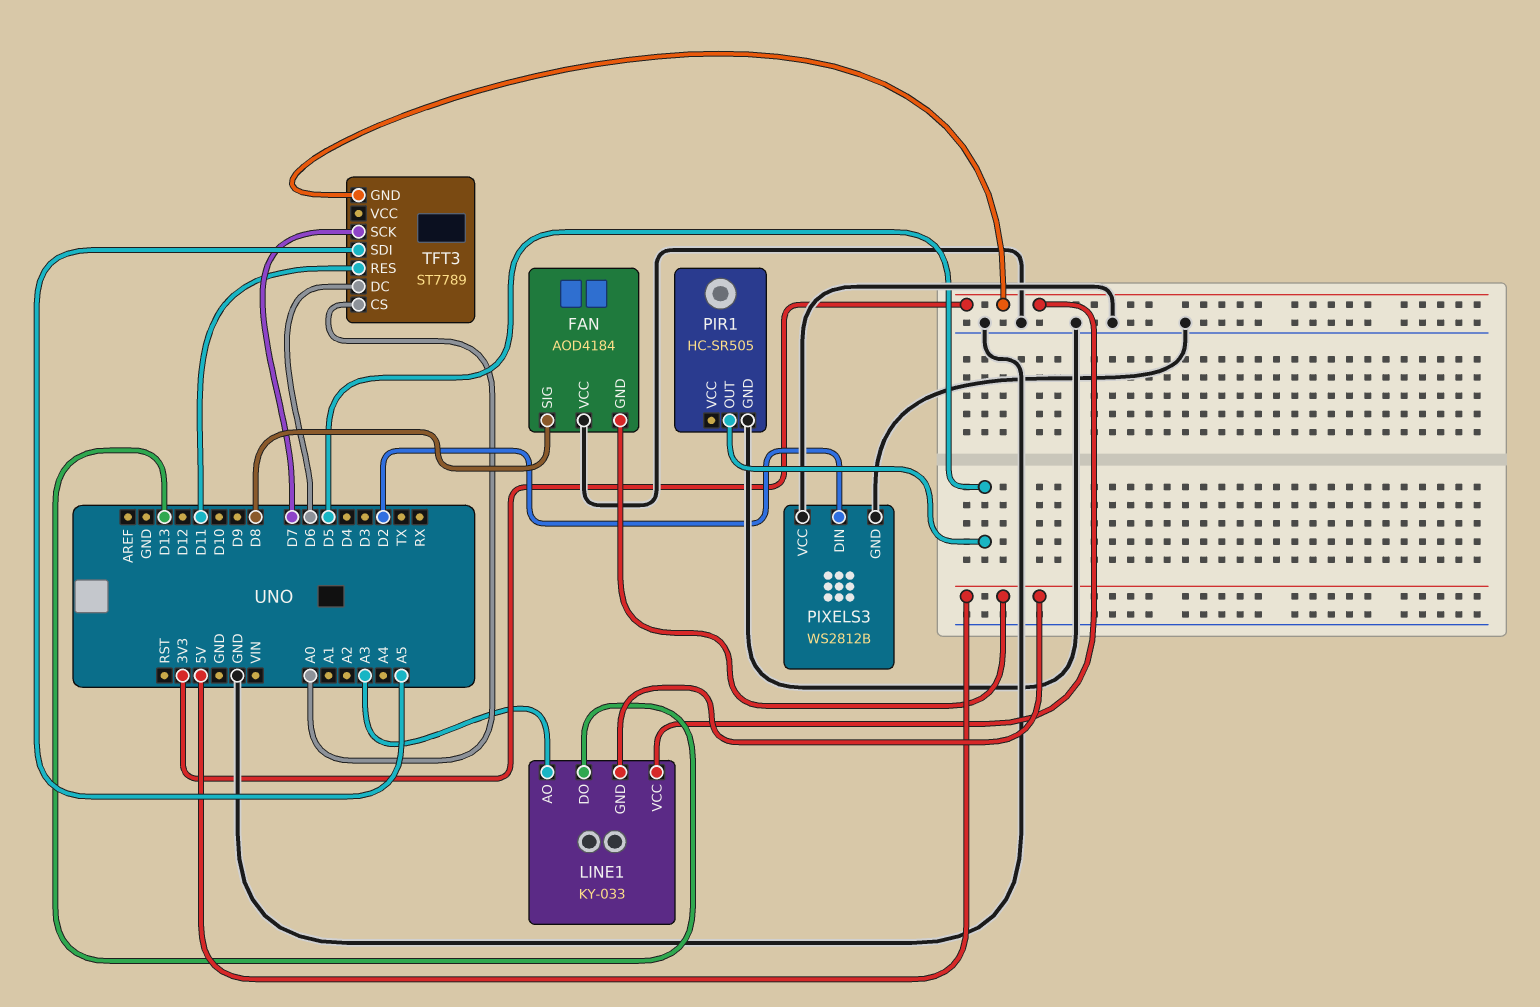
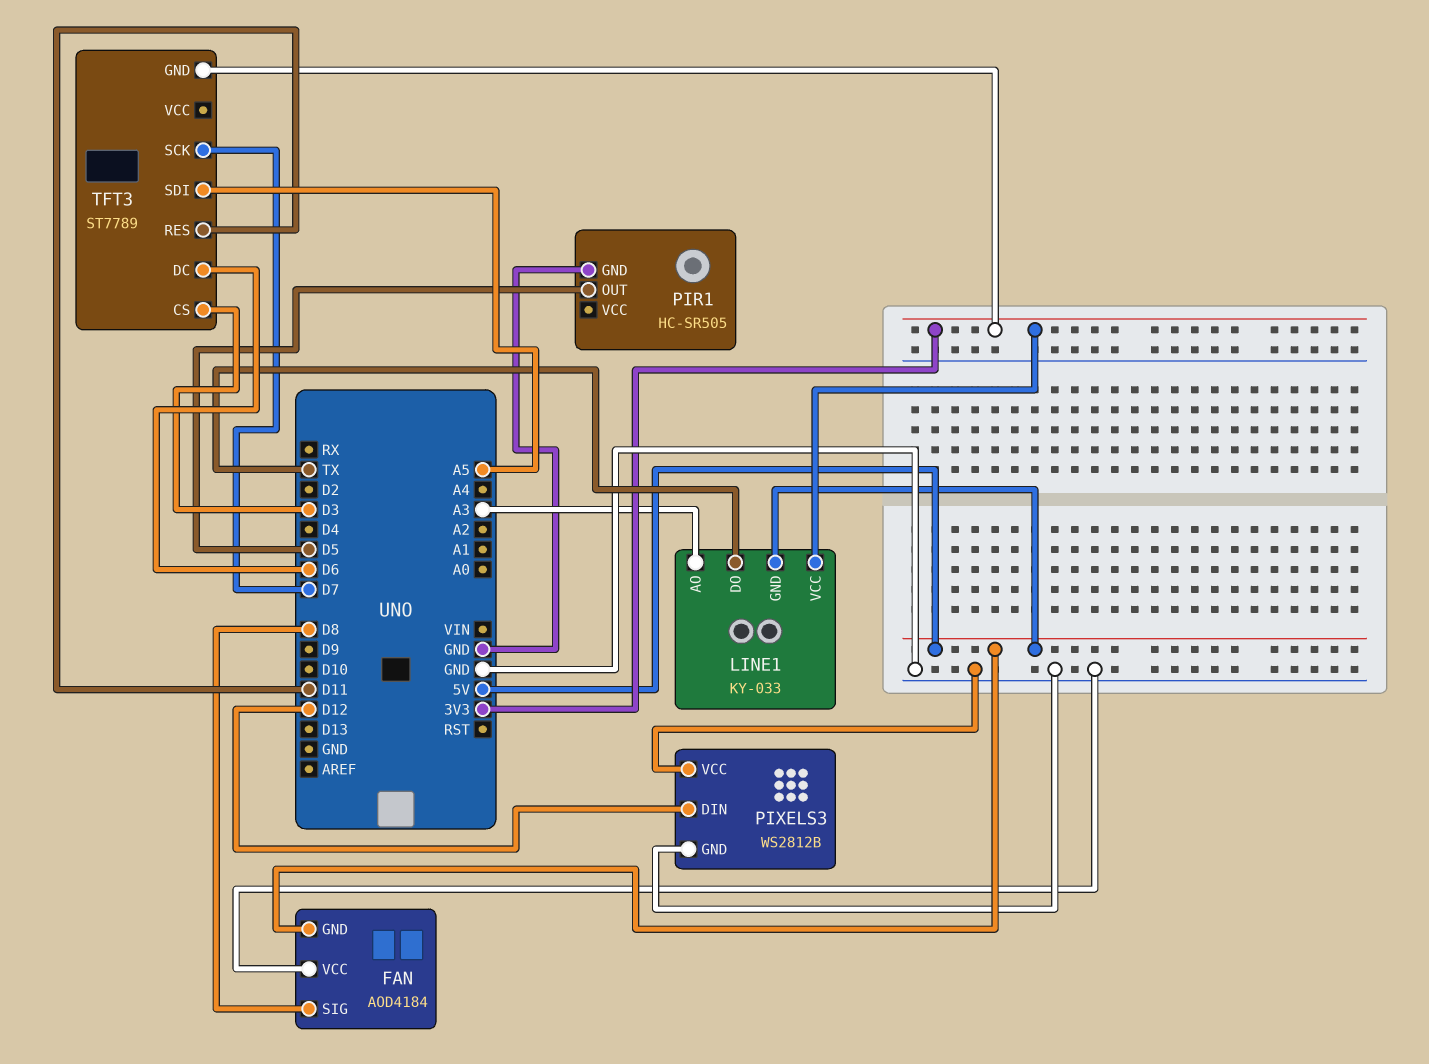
LINE1 pin DO: D13 -> TX
PIXELS3 pin DIN: D2 -> D12
TFT3 pin CS: A0 -> D3

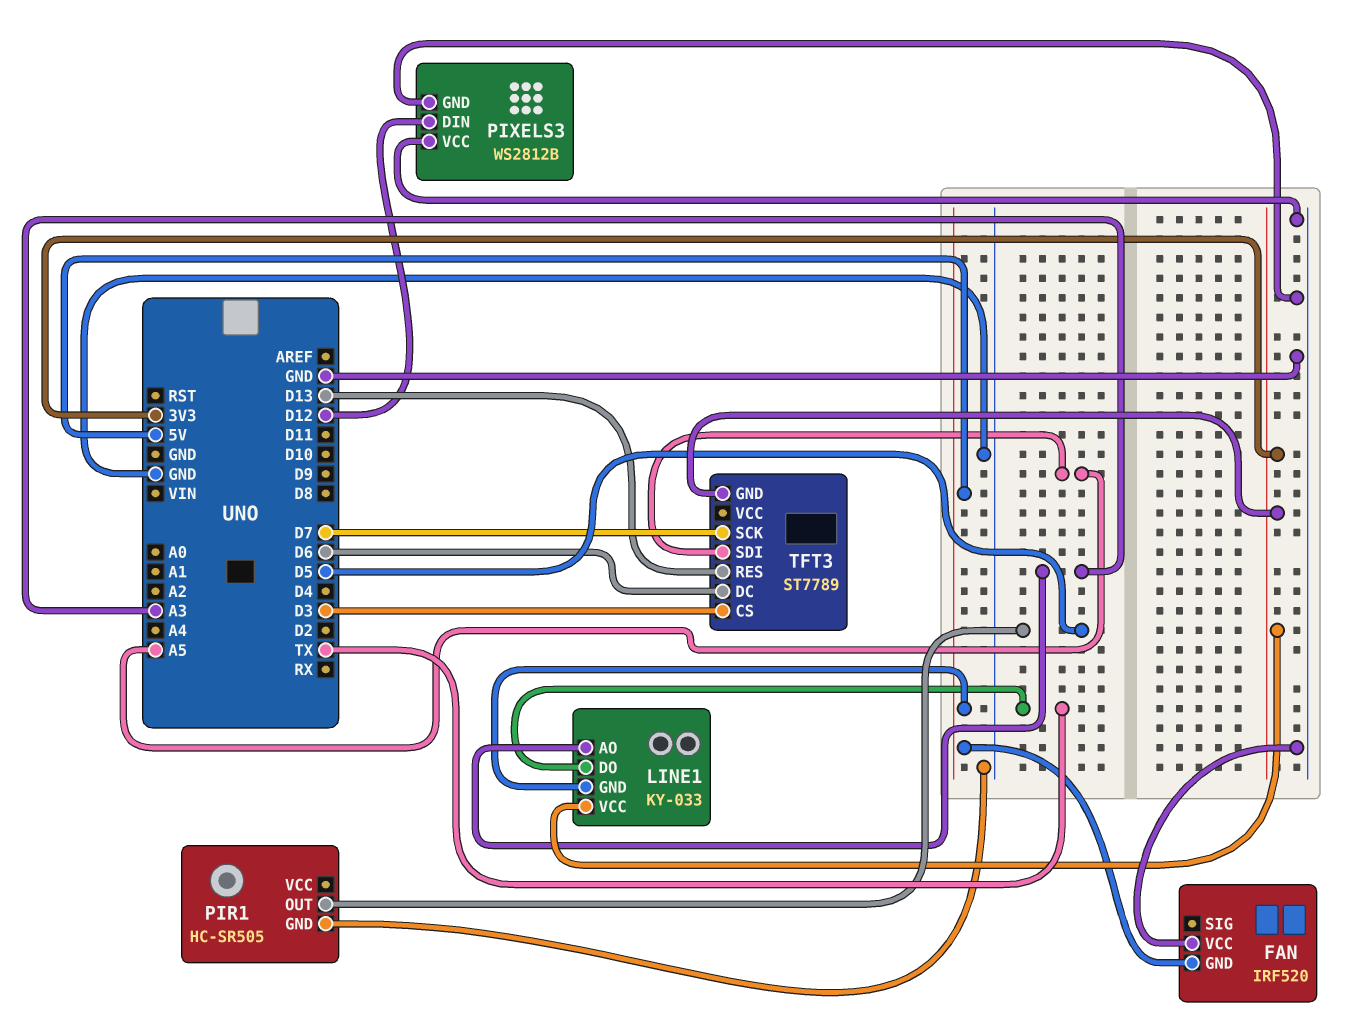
FAN: AOD4184 -> IRF520
FAN pin SIG: D8 -> none
TFT3 pin RES: D11 -> D13

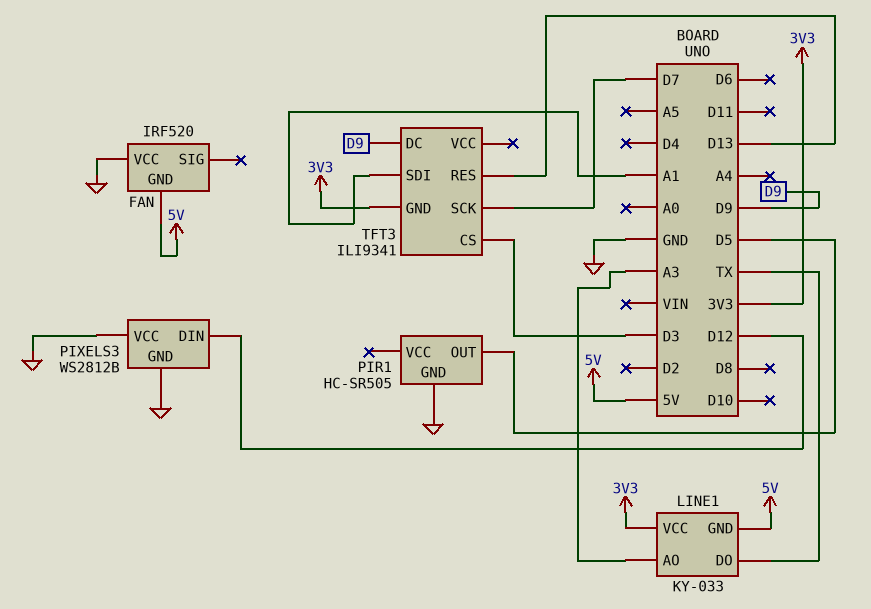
TFT3: ST7789 -> ILI9341
TFT3 pin DC: D6 -> D9
TFT3 pin SDI: A5 -> A1

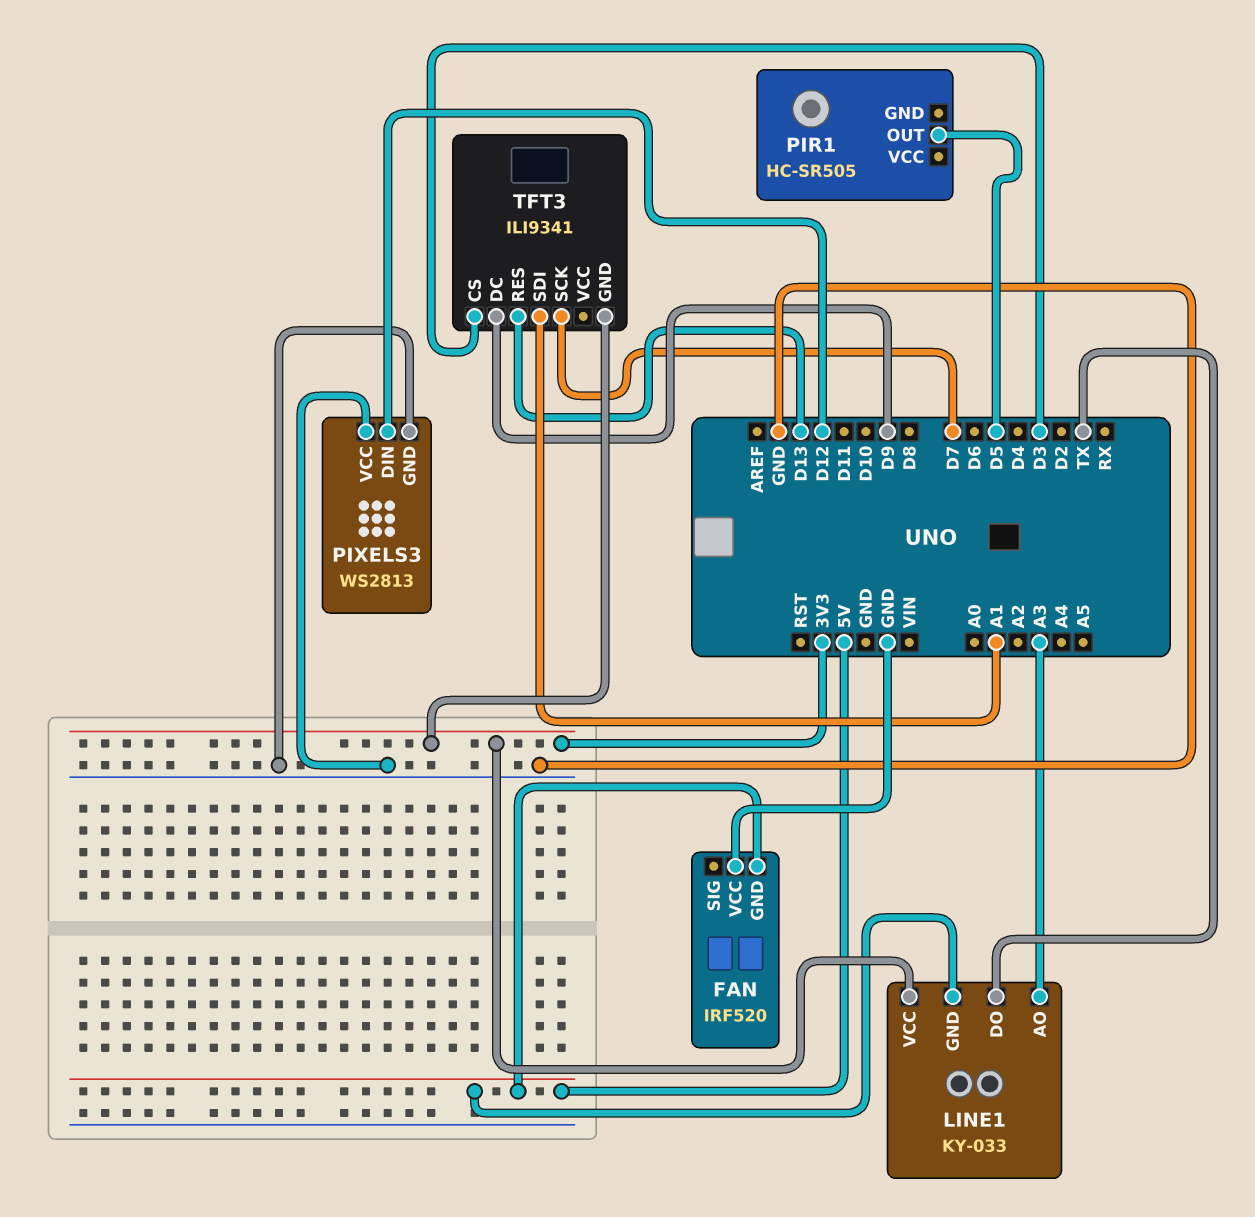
PIR1 pin GND: GND -> none
PIXELS3: WS2812B -> WS2813

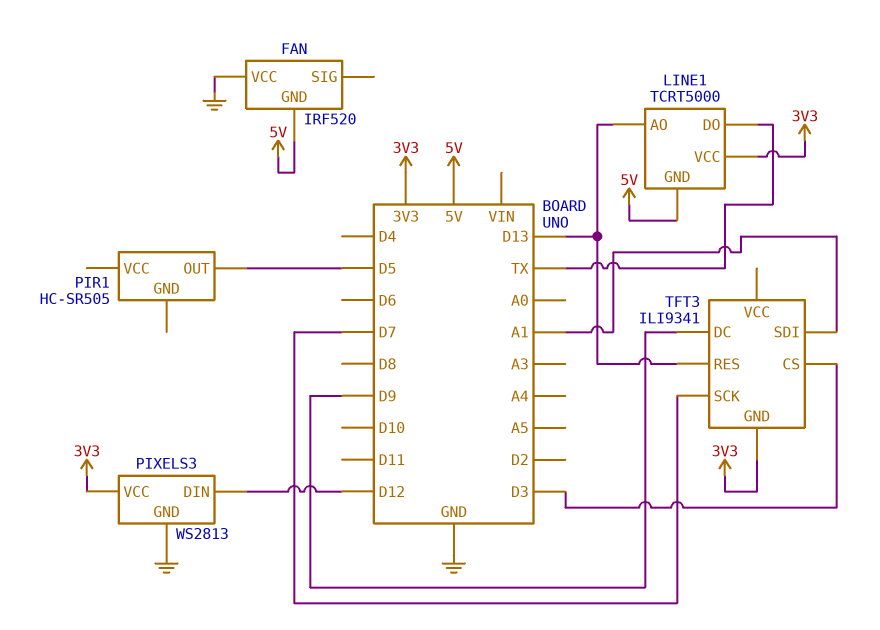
LINE1: KY-033 -> TCRT5000
LINE1 pin AO: A3 -> D13
PIXELS3 pin VCC: GND -> 3V3

